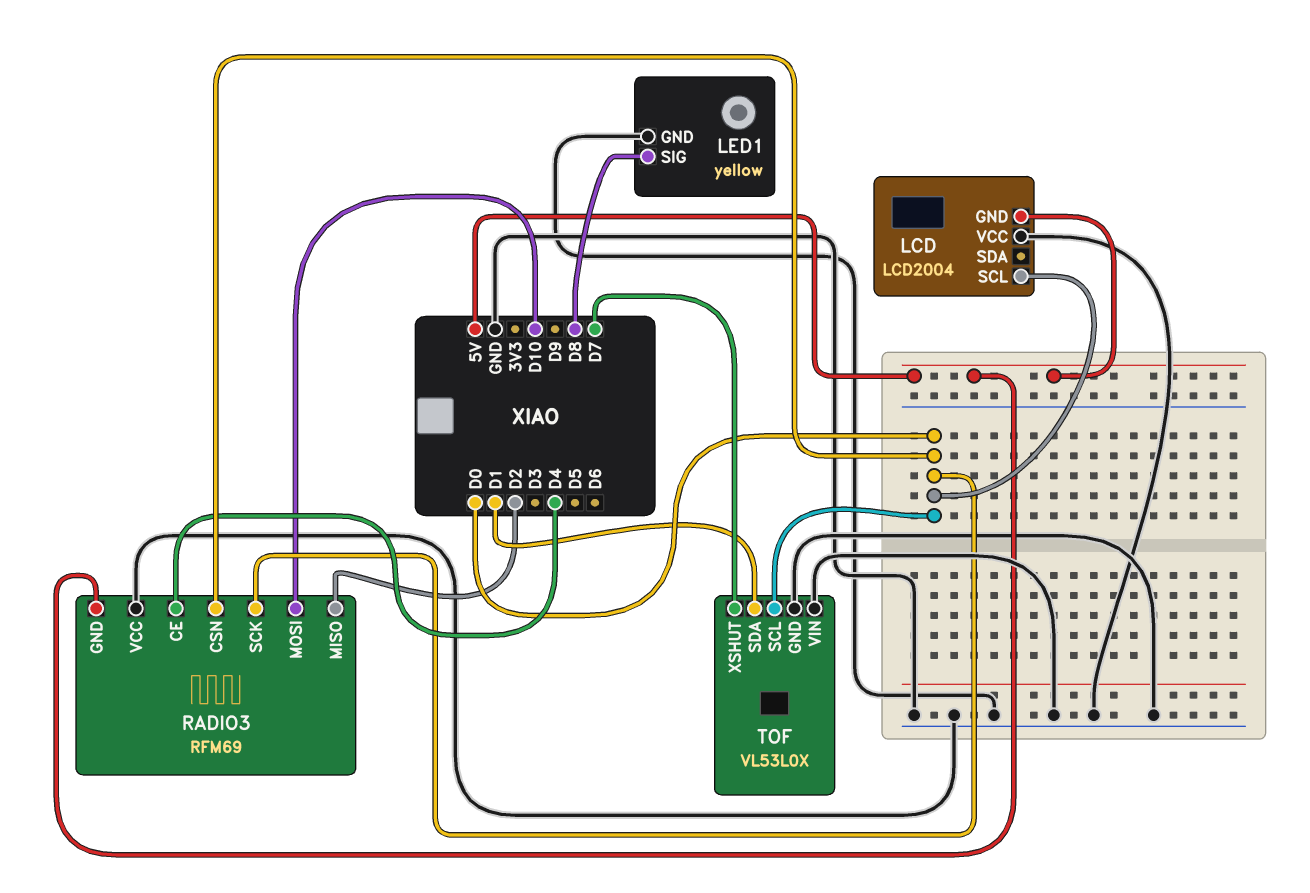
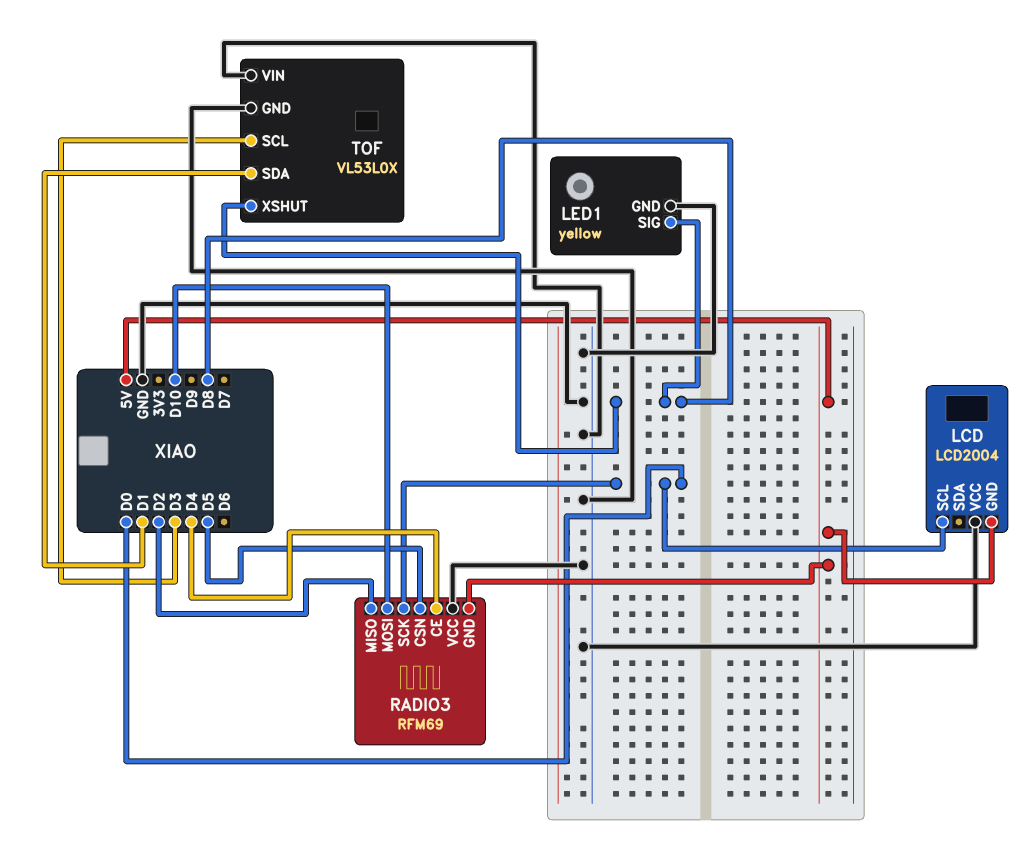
RADIO3 pin CSN: D0 -> D5
TOF pin SCL: D0 -> D3
TOF pin XSHUT: D7 -> D8

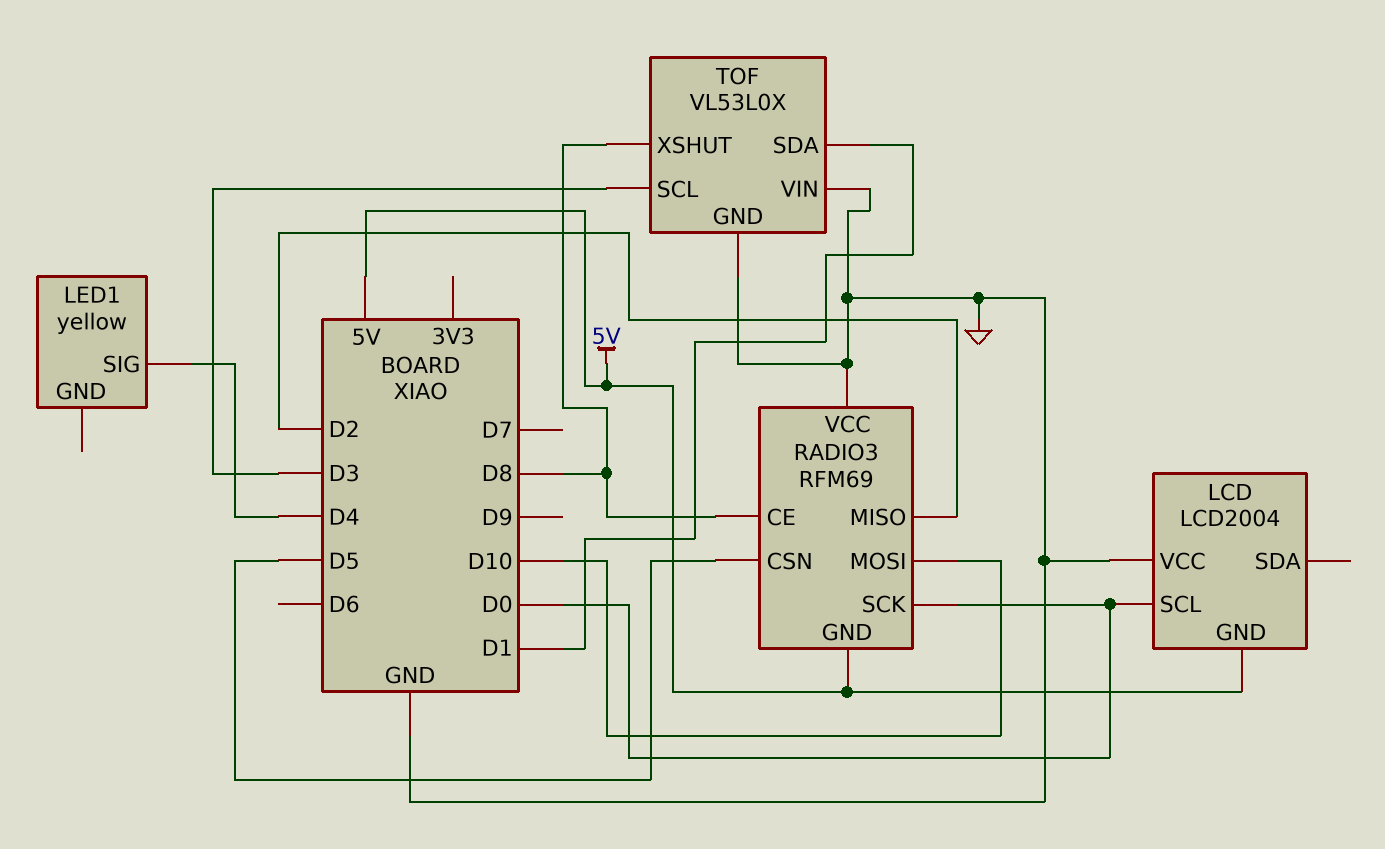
LED1 pin GND: GND -> none
LED1 pin SIG: D8 -> D4
RADIO3 pin CE: D4 -> D8

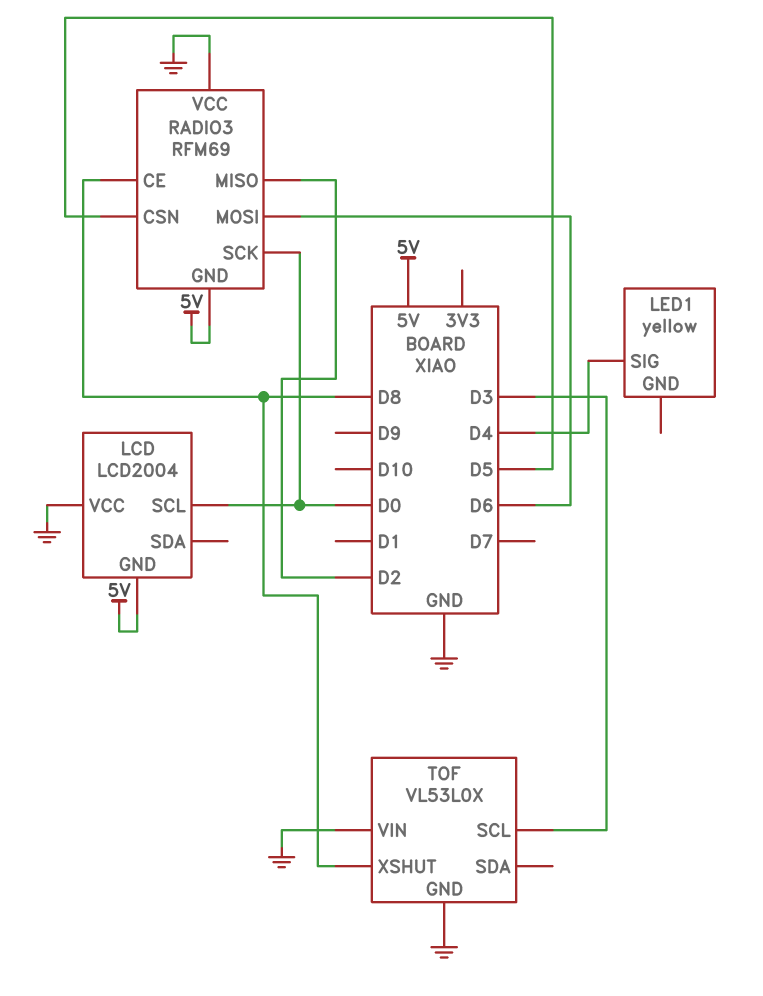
RADIO3 pin MOSI: D10 -> D6
TOF pin SDA: D1 -> none

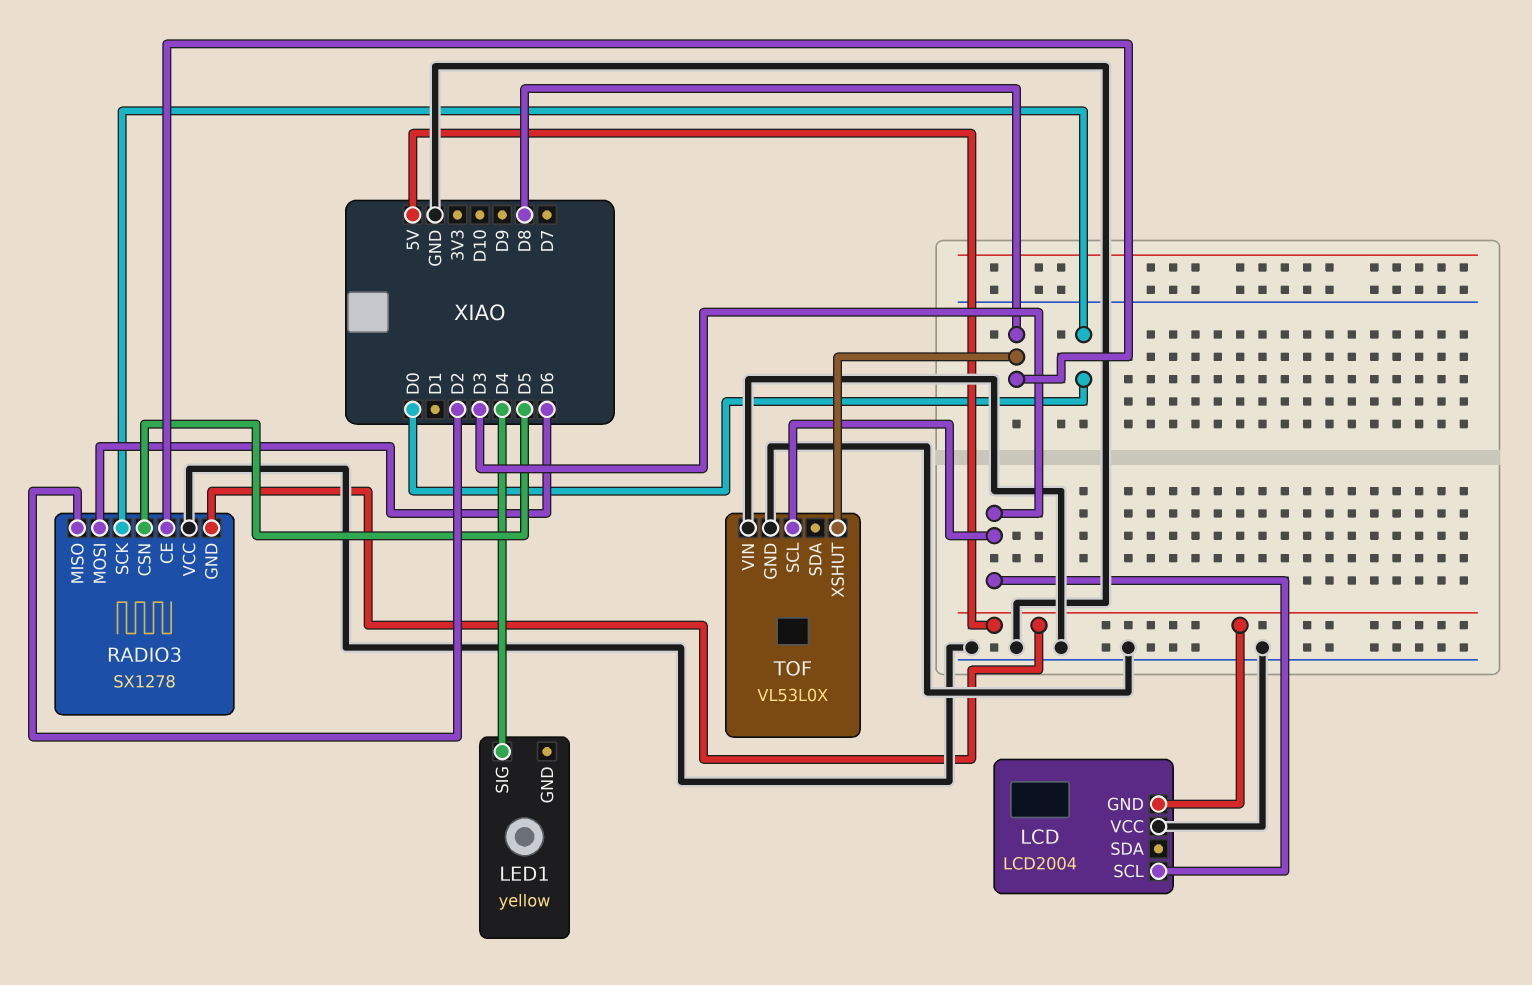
LCD pin SCL: D0 -> D3
RADIO3: RFM69 -> SX1278

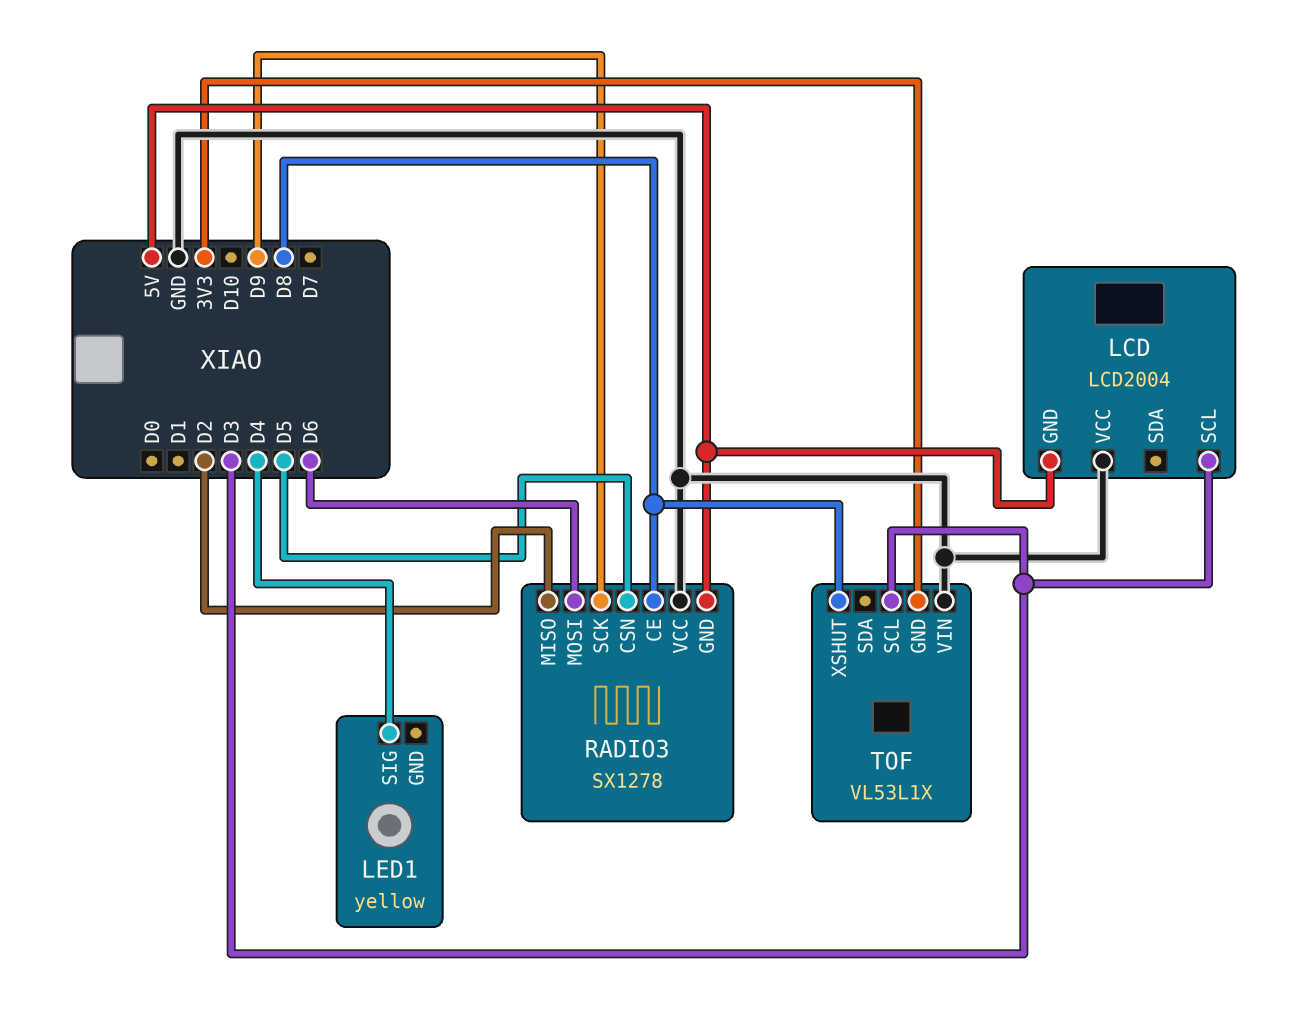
RADIO3 pin SCK: D0 -> D9
TOF: VL53L0X -> VL53L1X
TOF pin GND: GND -> 3V3

